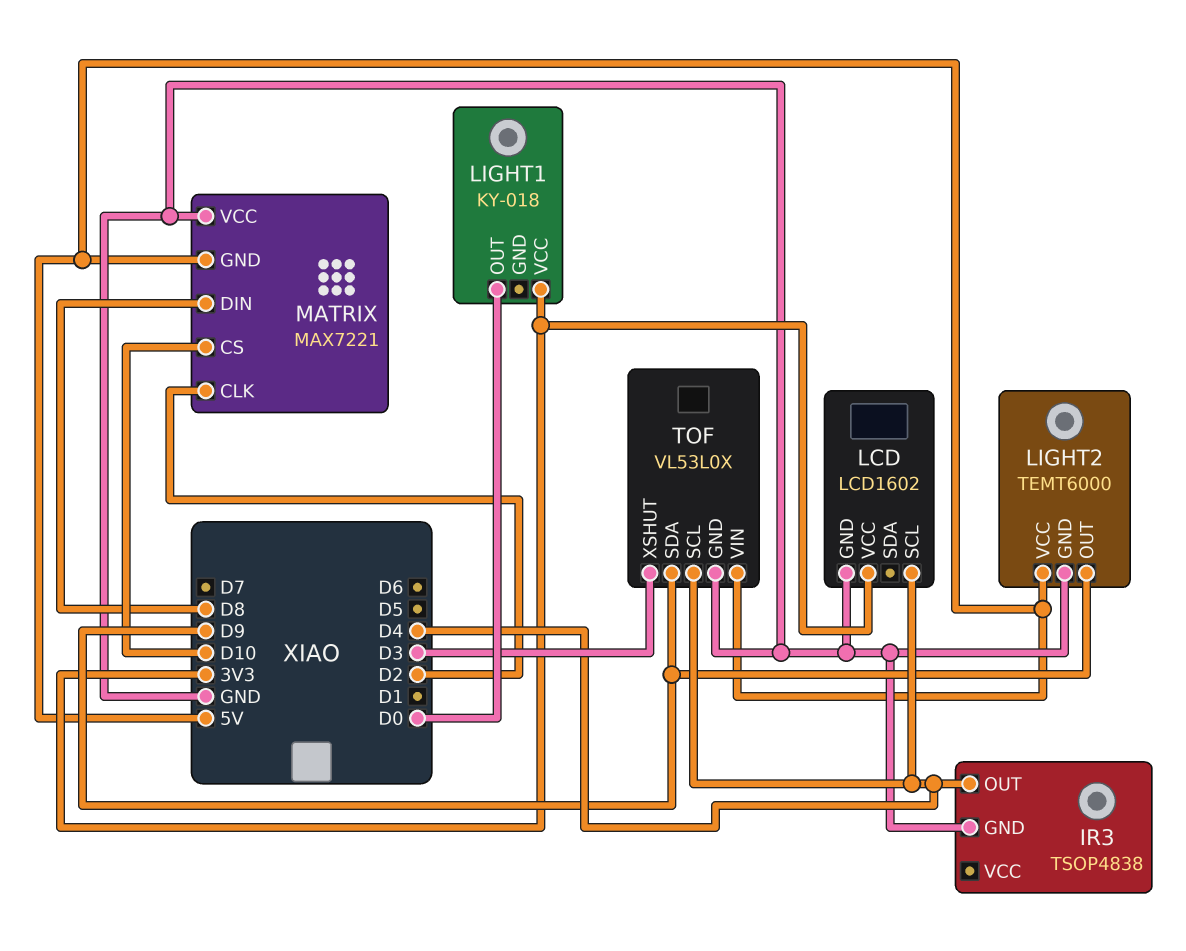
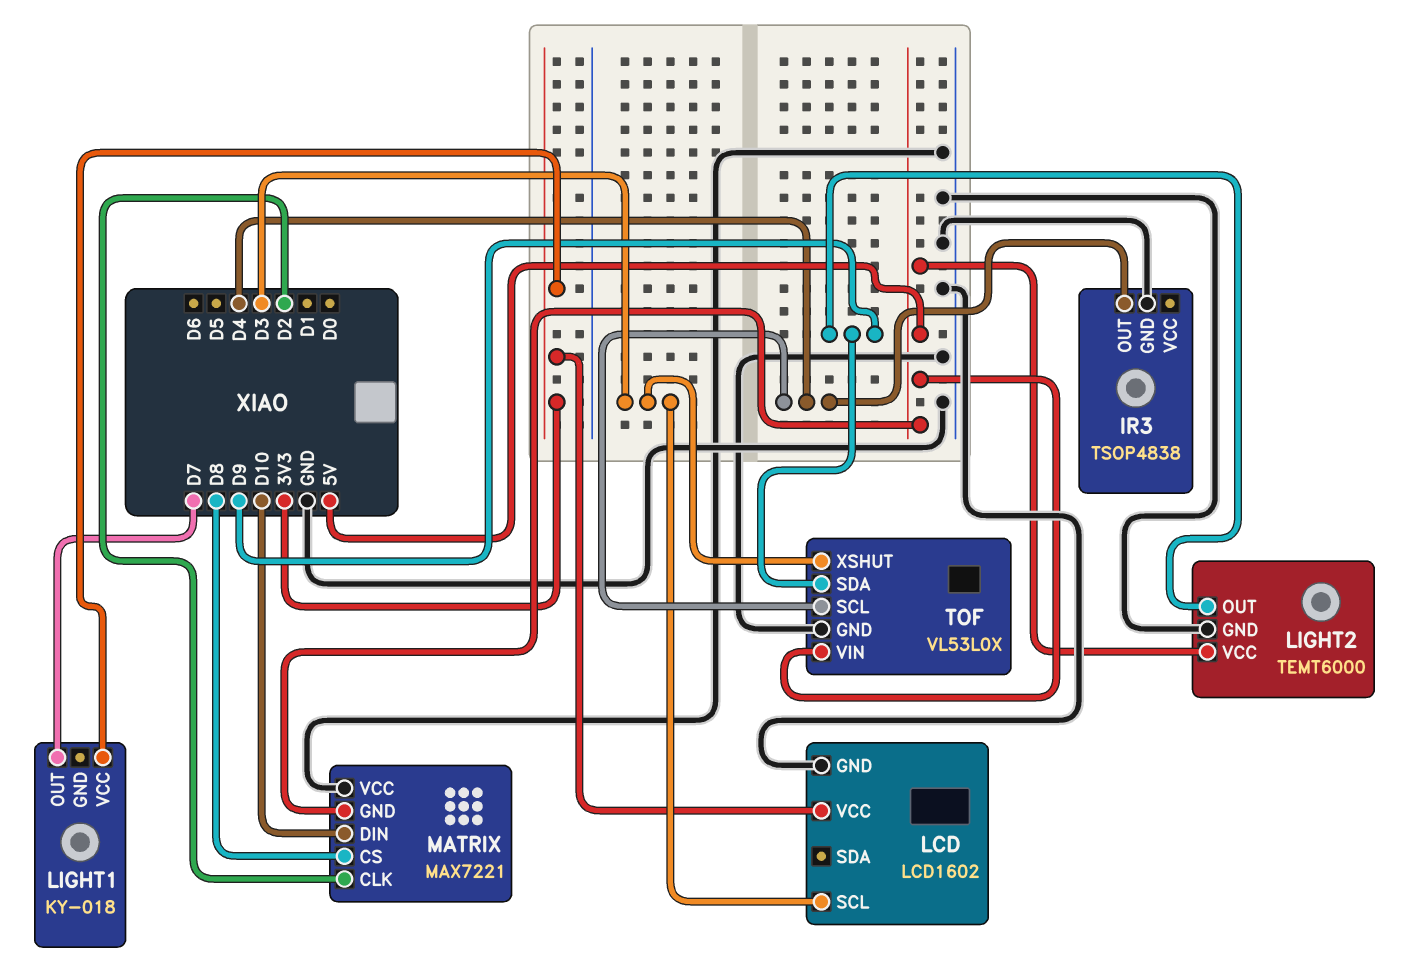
LCD pin SCL: D4 -> D3
LIGHT1 pin OUT: D0 -> D7
MATRIX pin CS: D10 -> D8
MATRIX pin DIN: D8 -> D10

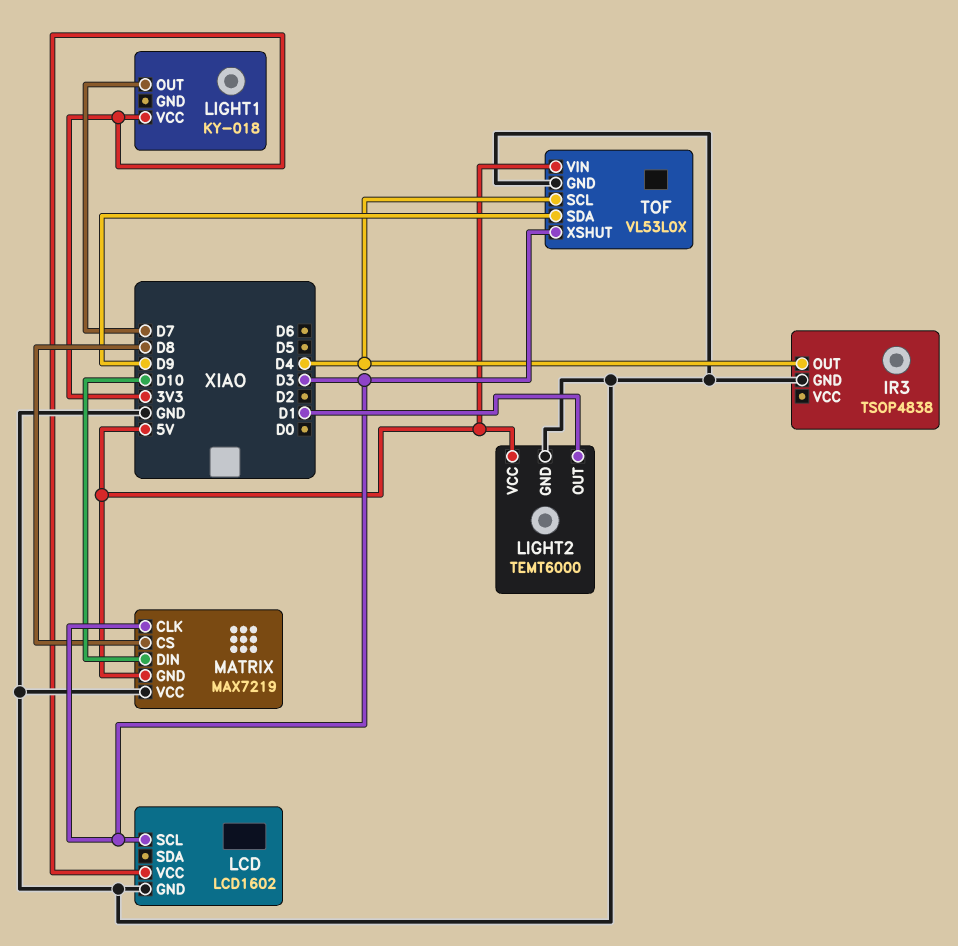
LIGHT2 pin OUT: D9 -> D1
MATRIX: MAX7221 -> MAX7219
MATRIX pin CLK: D2 -> D3

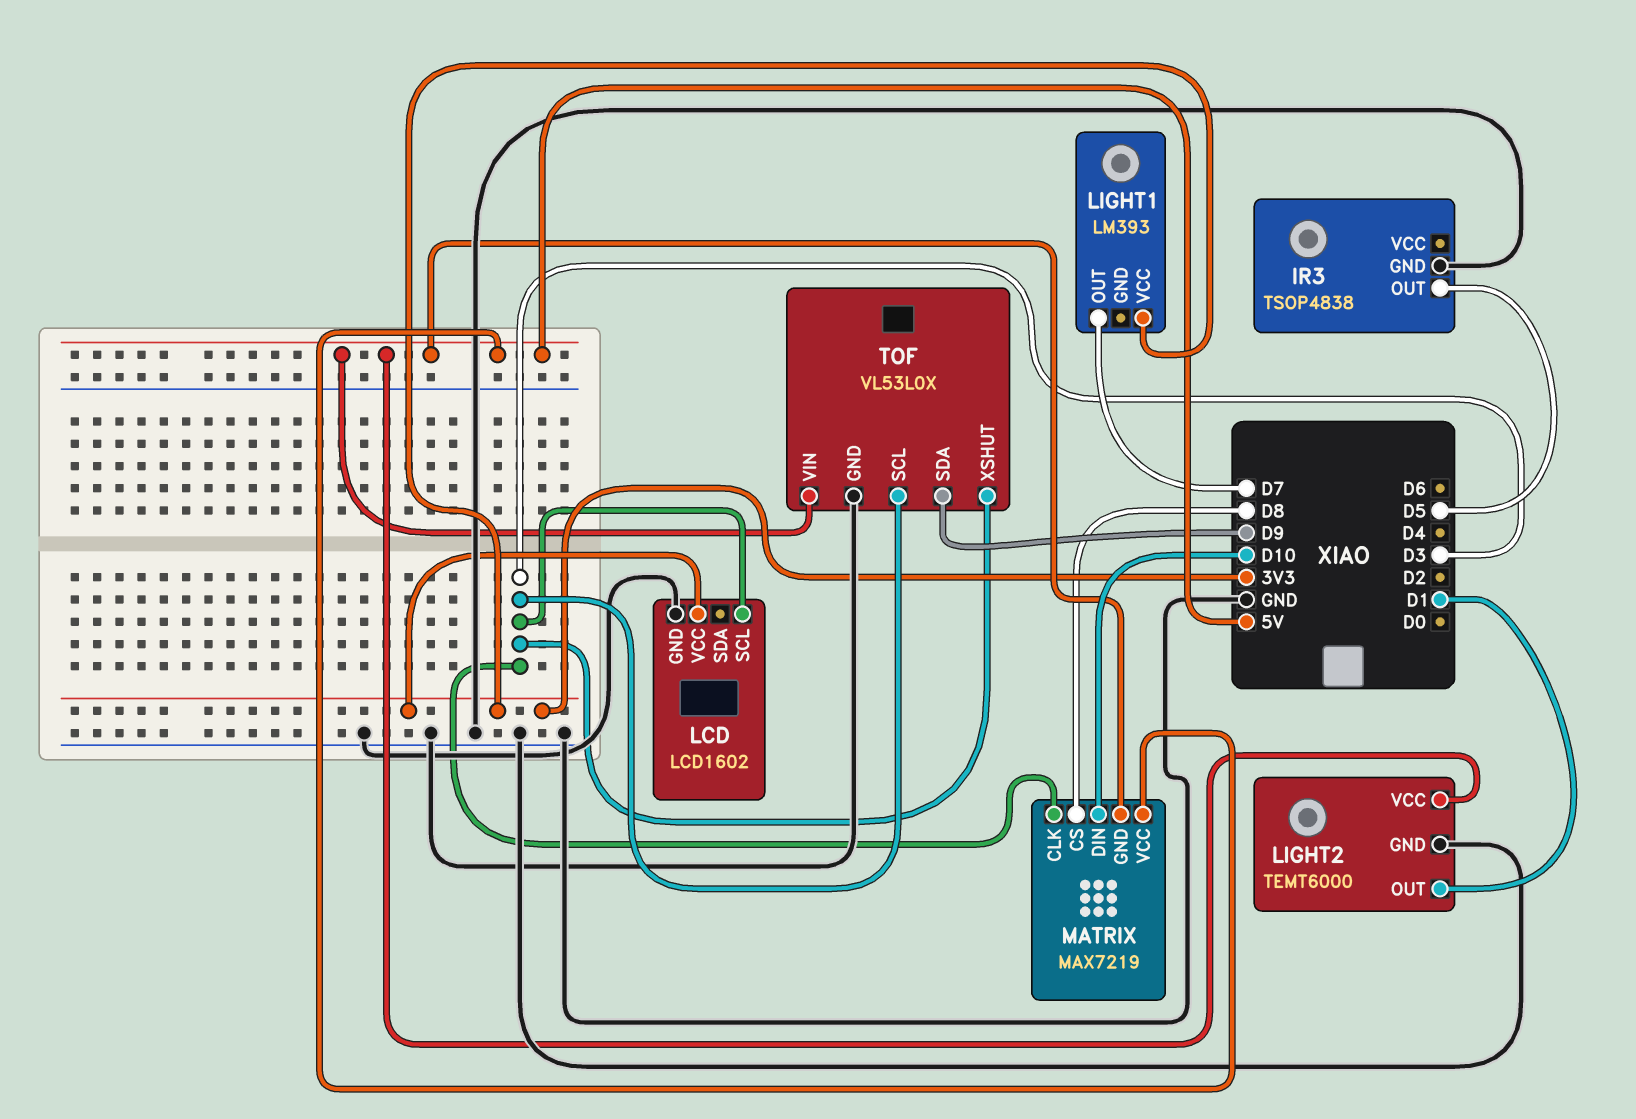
IR3 pin OUT: D4 -> D5
LIGHT1: KY-018 -> LM393
MATRIX pin VCC: GND -> 5V
TOF pin SCL: D4 -> D3

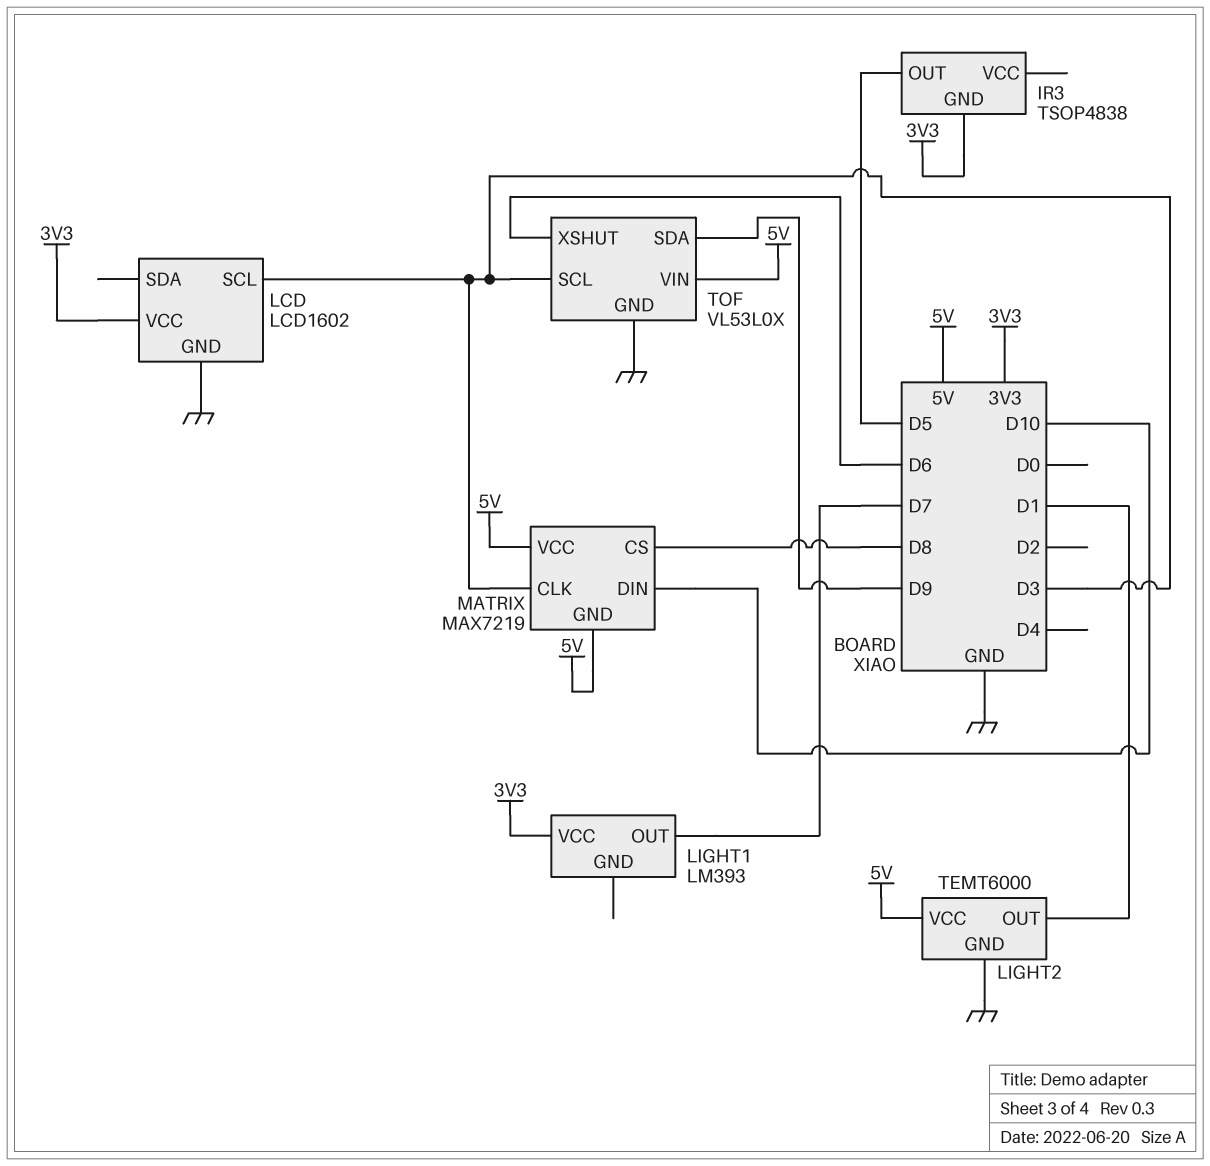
IR3 pin GND: GND -> 3V3
TOF pin XSHUT: D3 -> D6

